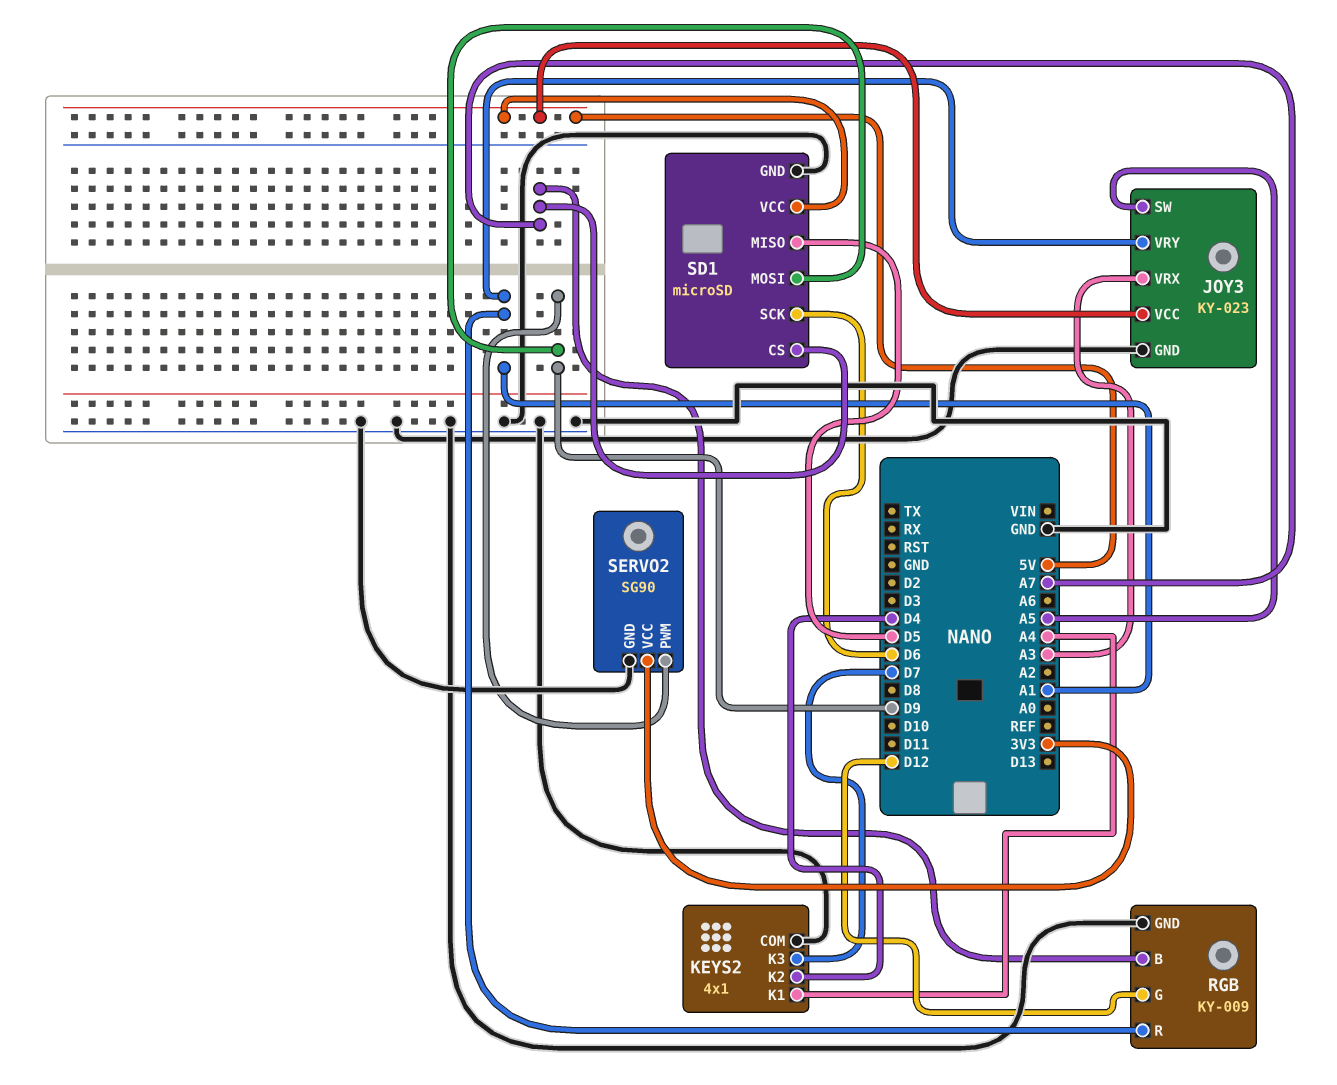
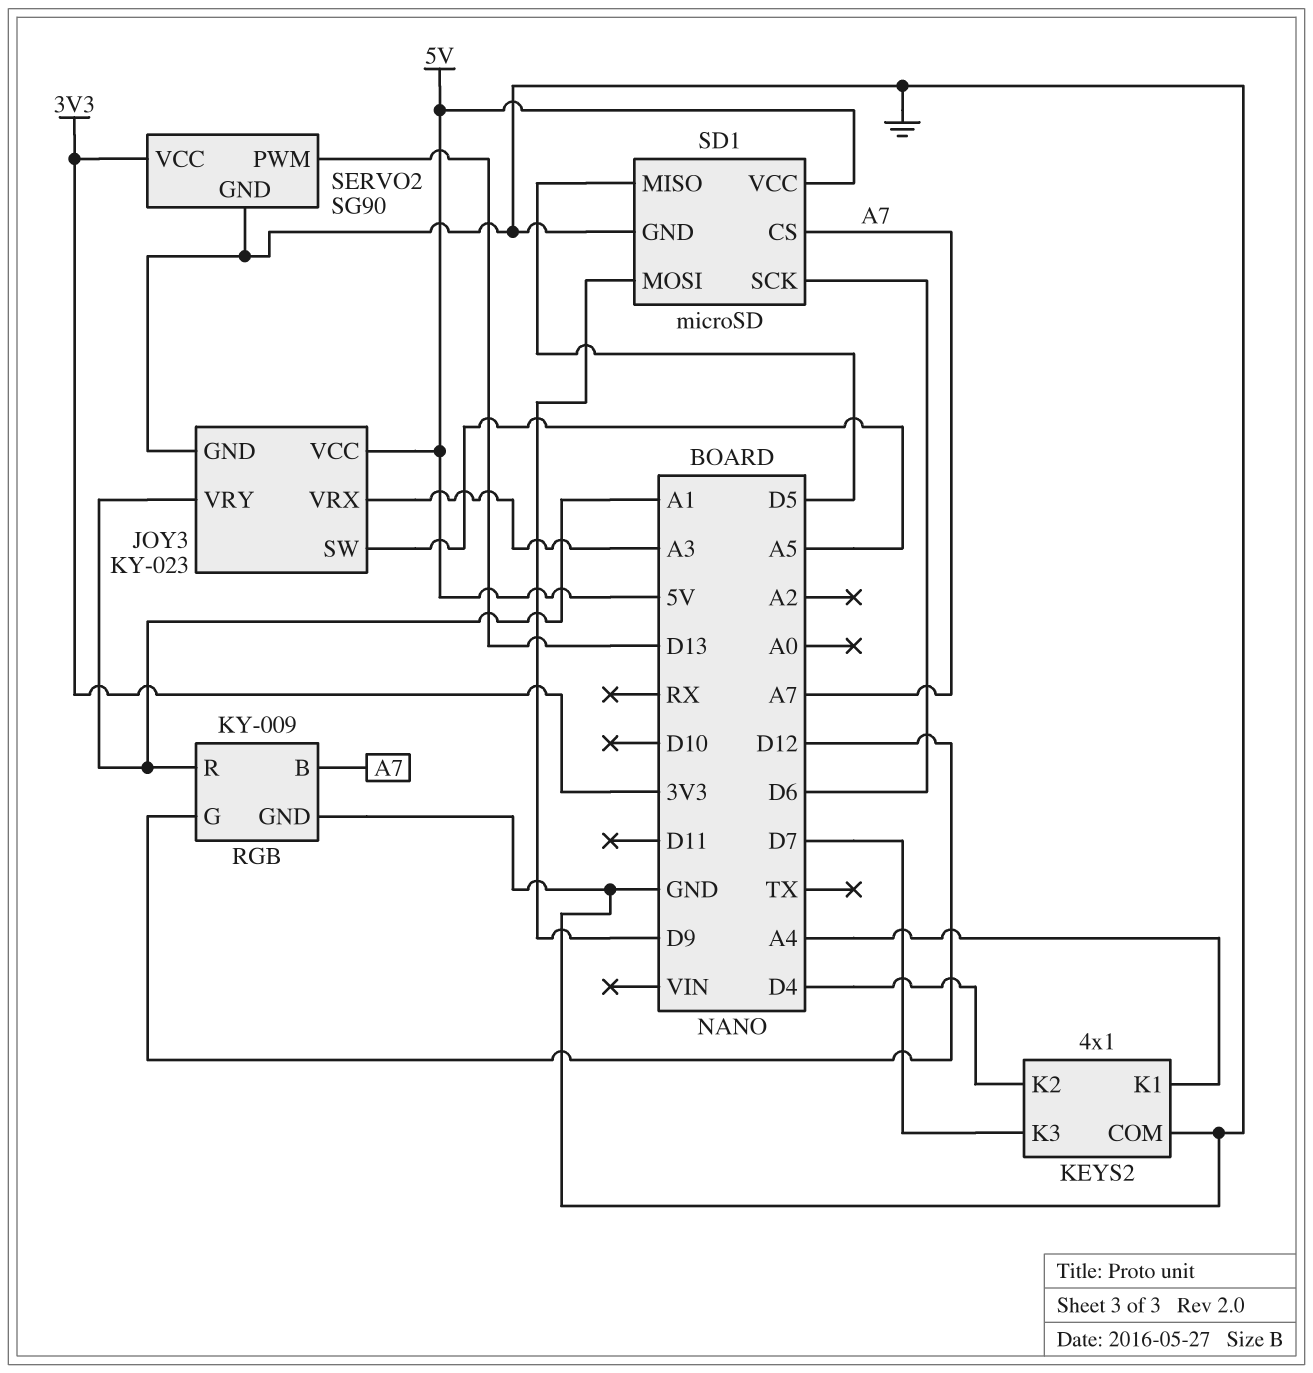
SERVO2 pin PWM: D9 -> D13

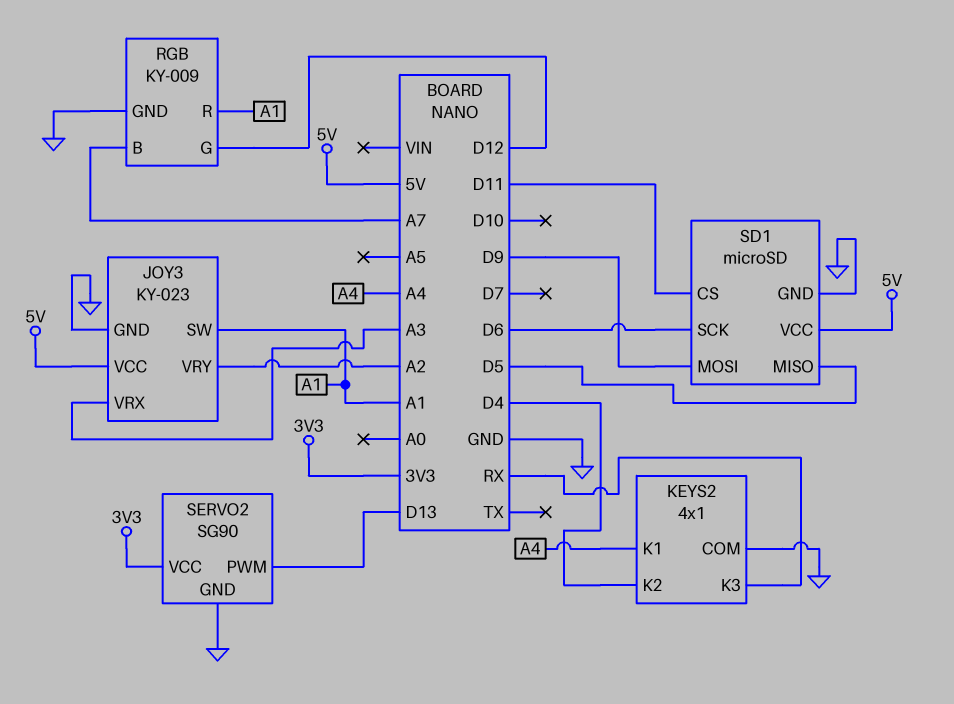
JOY3 pin SW: A5 -> A1
JOY3 pin VRY: A1 -> A2
KEYS2 pin K3: D7 -> RX
SD1 pin CS: A7 -> D11

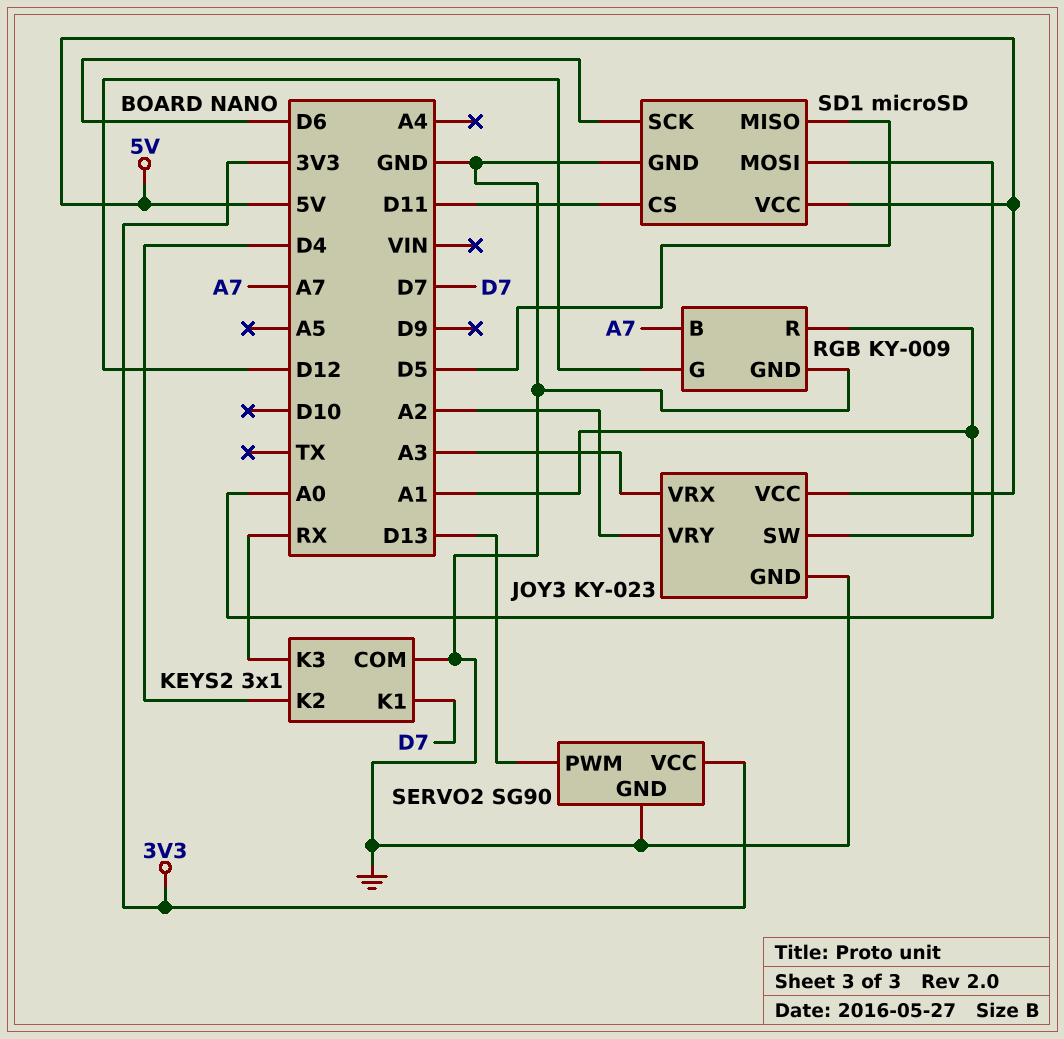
KEYS2: 4x1 -> 3x1
KEYS2 pin K1: A4 -> D7
SD1 pin MOSI: D9 -> A0

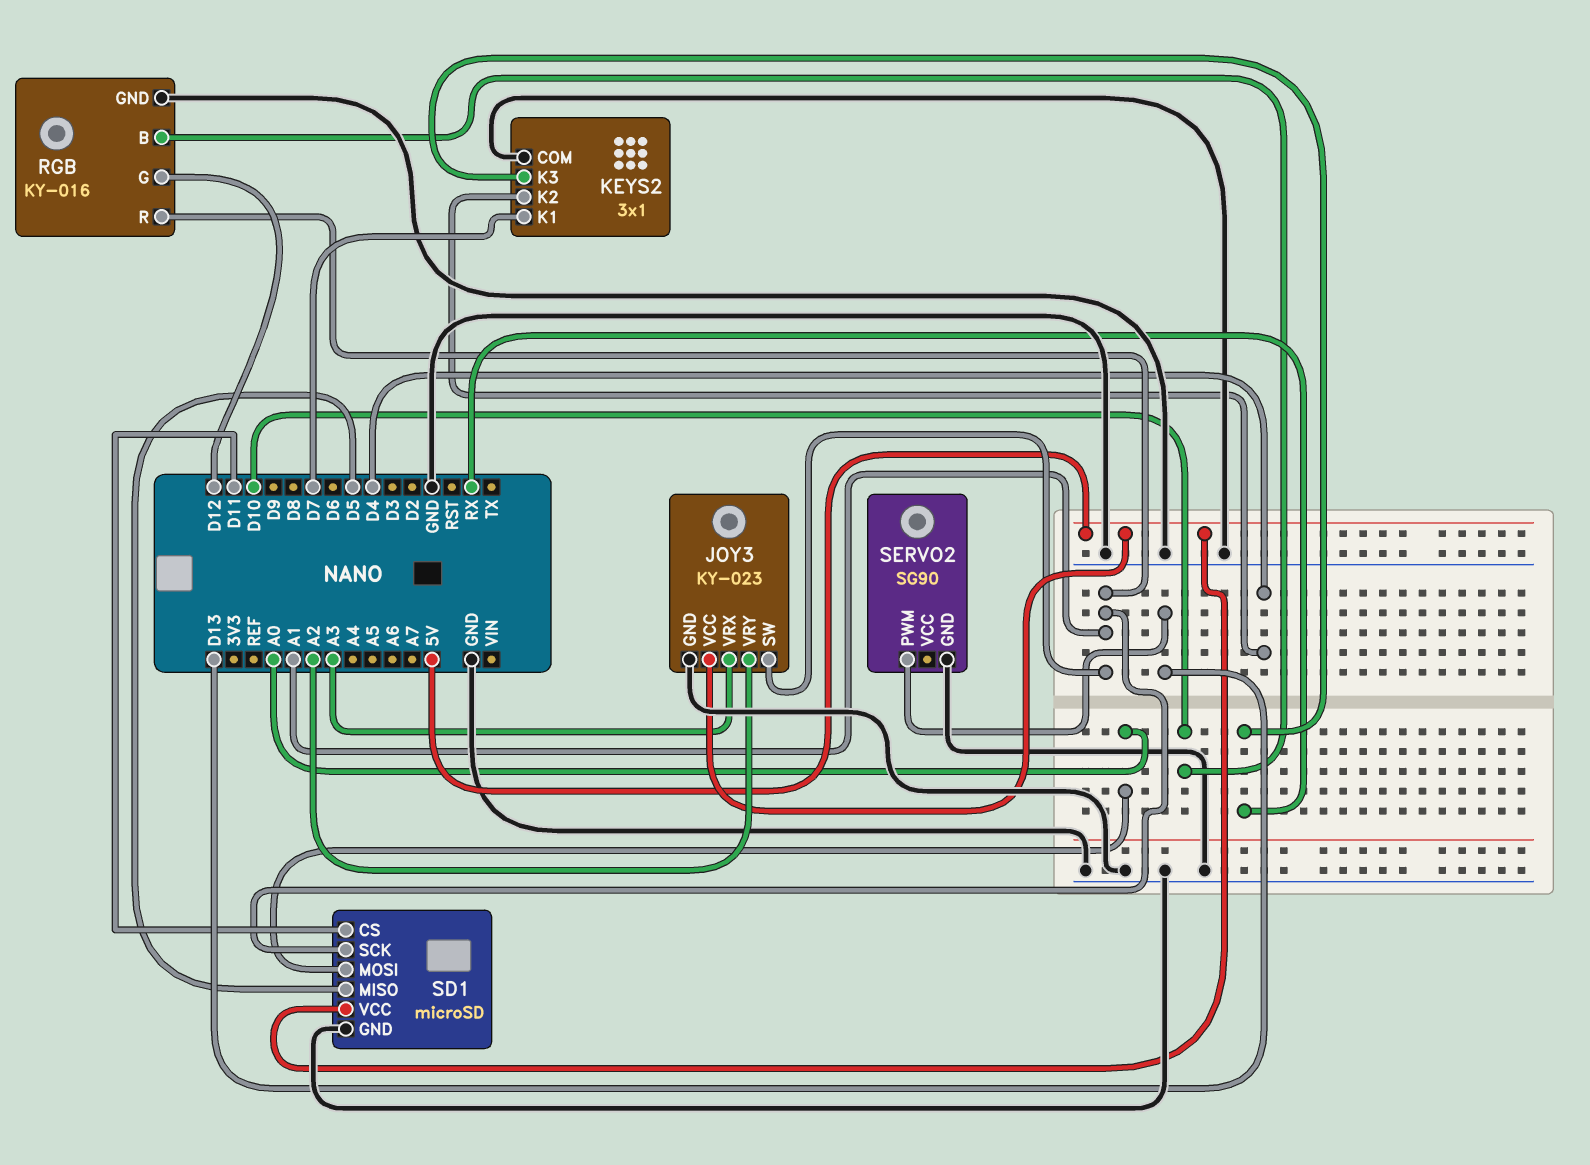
RGB: KY-009 -> KY-016
RGB pin B: A7 -> D10
SD1 pin SCK: D6 -> A1
SERVO2 pin VCC: 3V3 -> none

